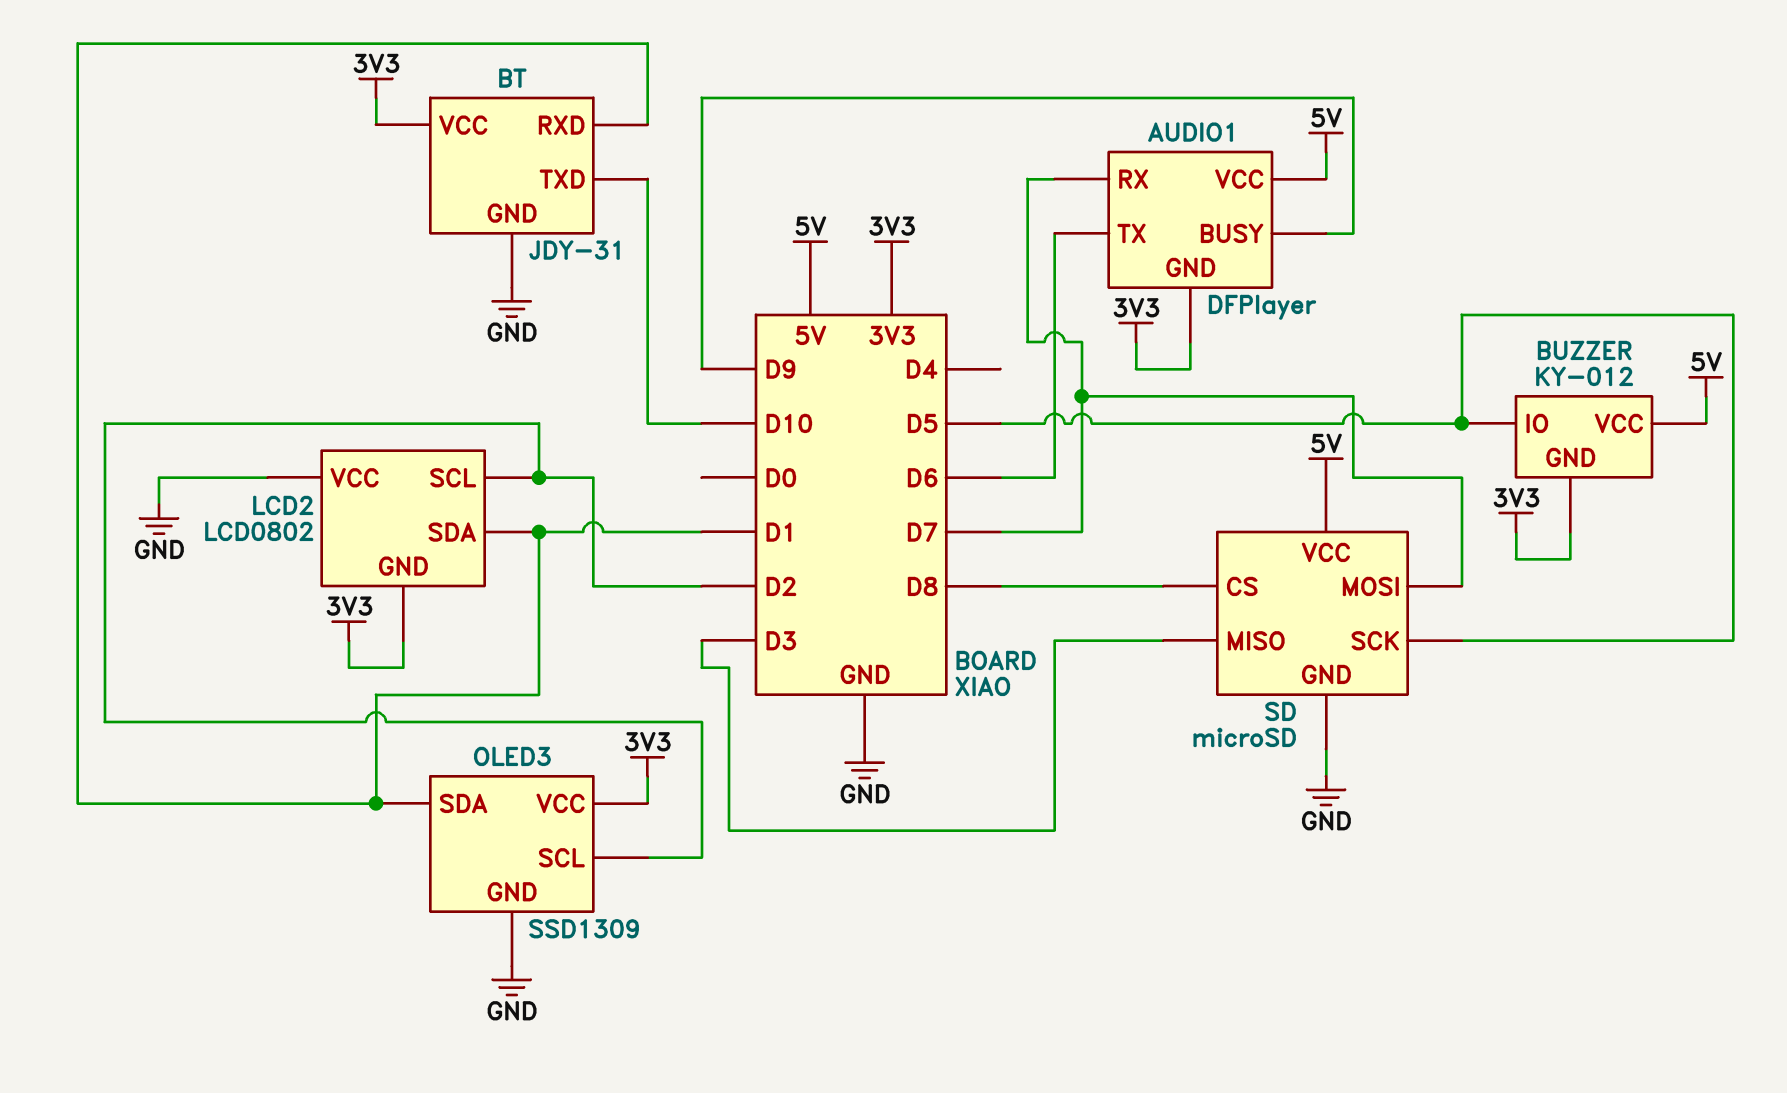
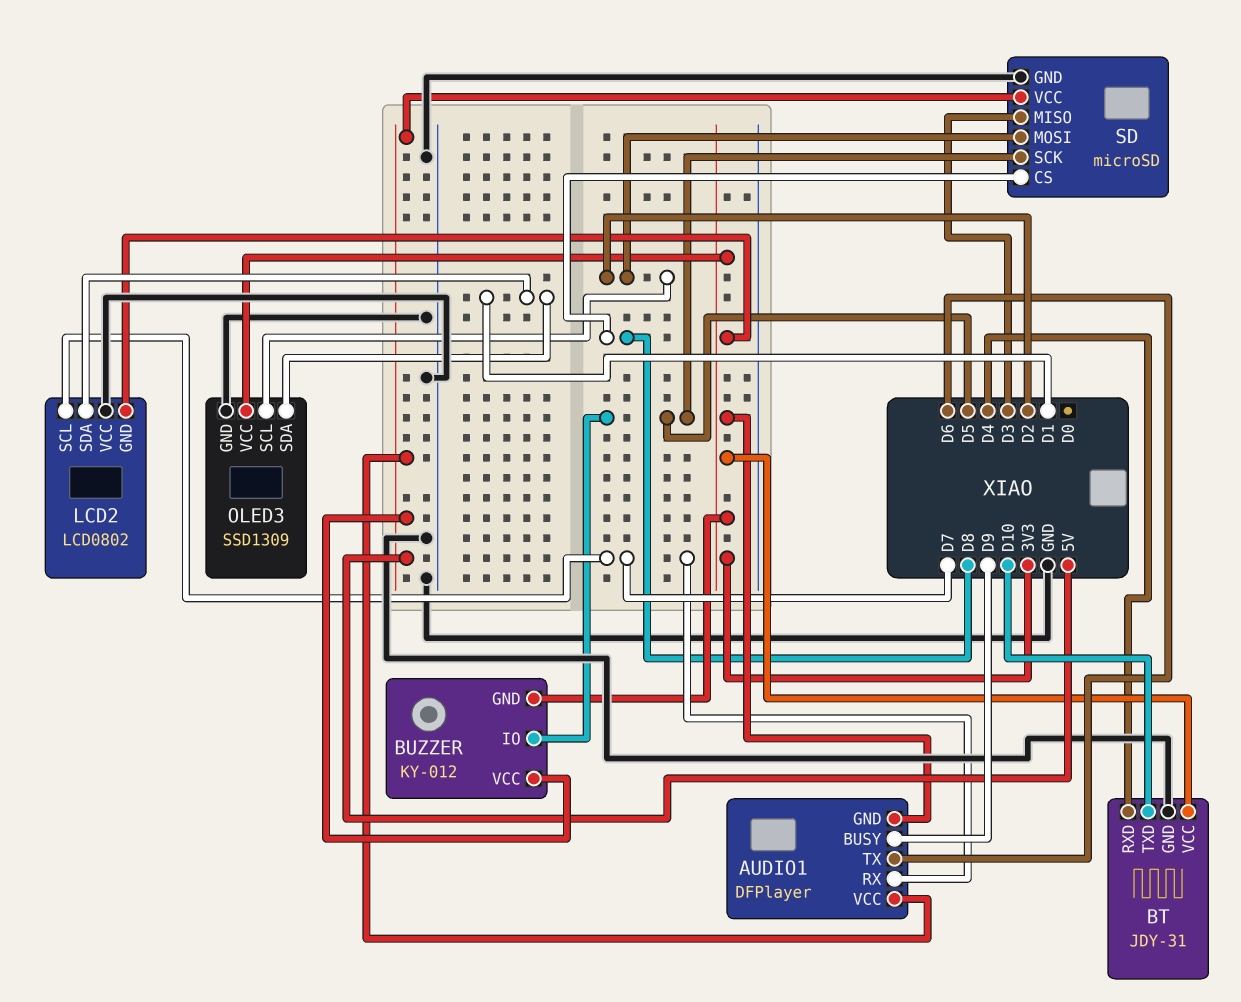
BT pin RXD: D1 -> D4
LCD2 pin SCL: D2 -> D7
SD pin MOSI: D7 -> D2

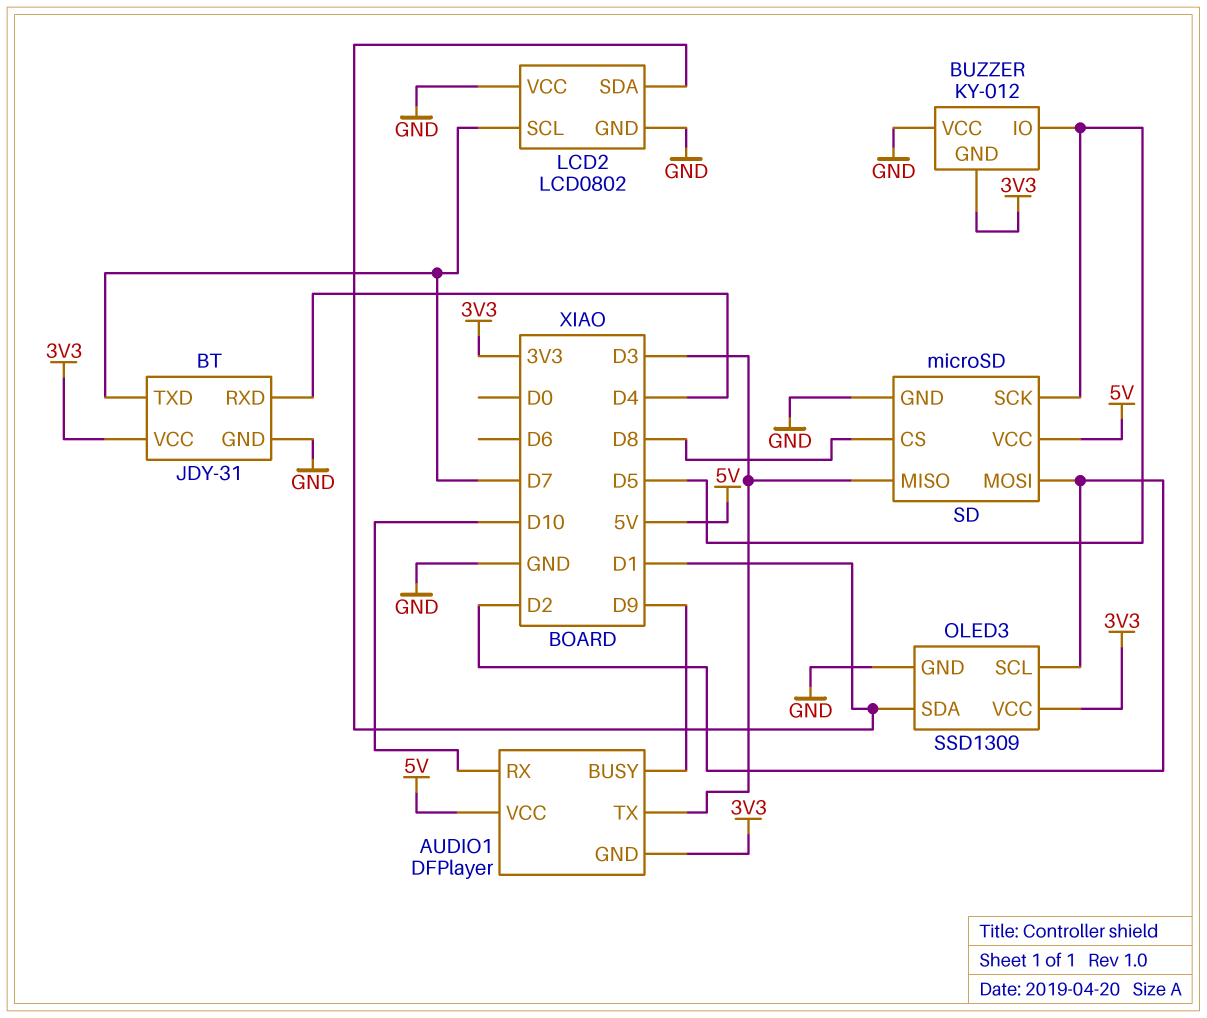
AUDIO1 pin RX: D7 -> D10
AUDIO1 pin TX: D6 -> D3
BT pin TXD: D10 -> D7
BUZZER pin VCC: 5V -> GND
LCD2 pin GND: 3V3 -> GND

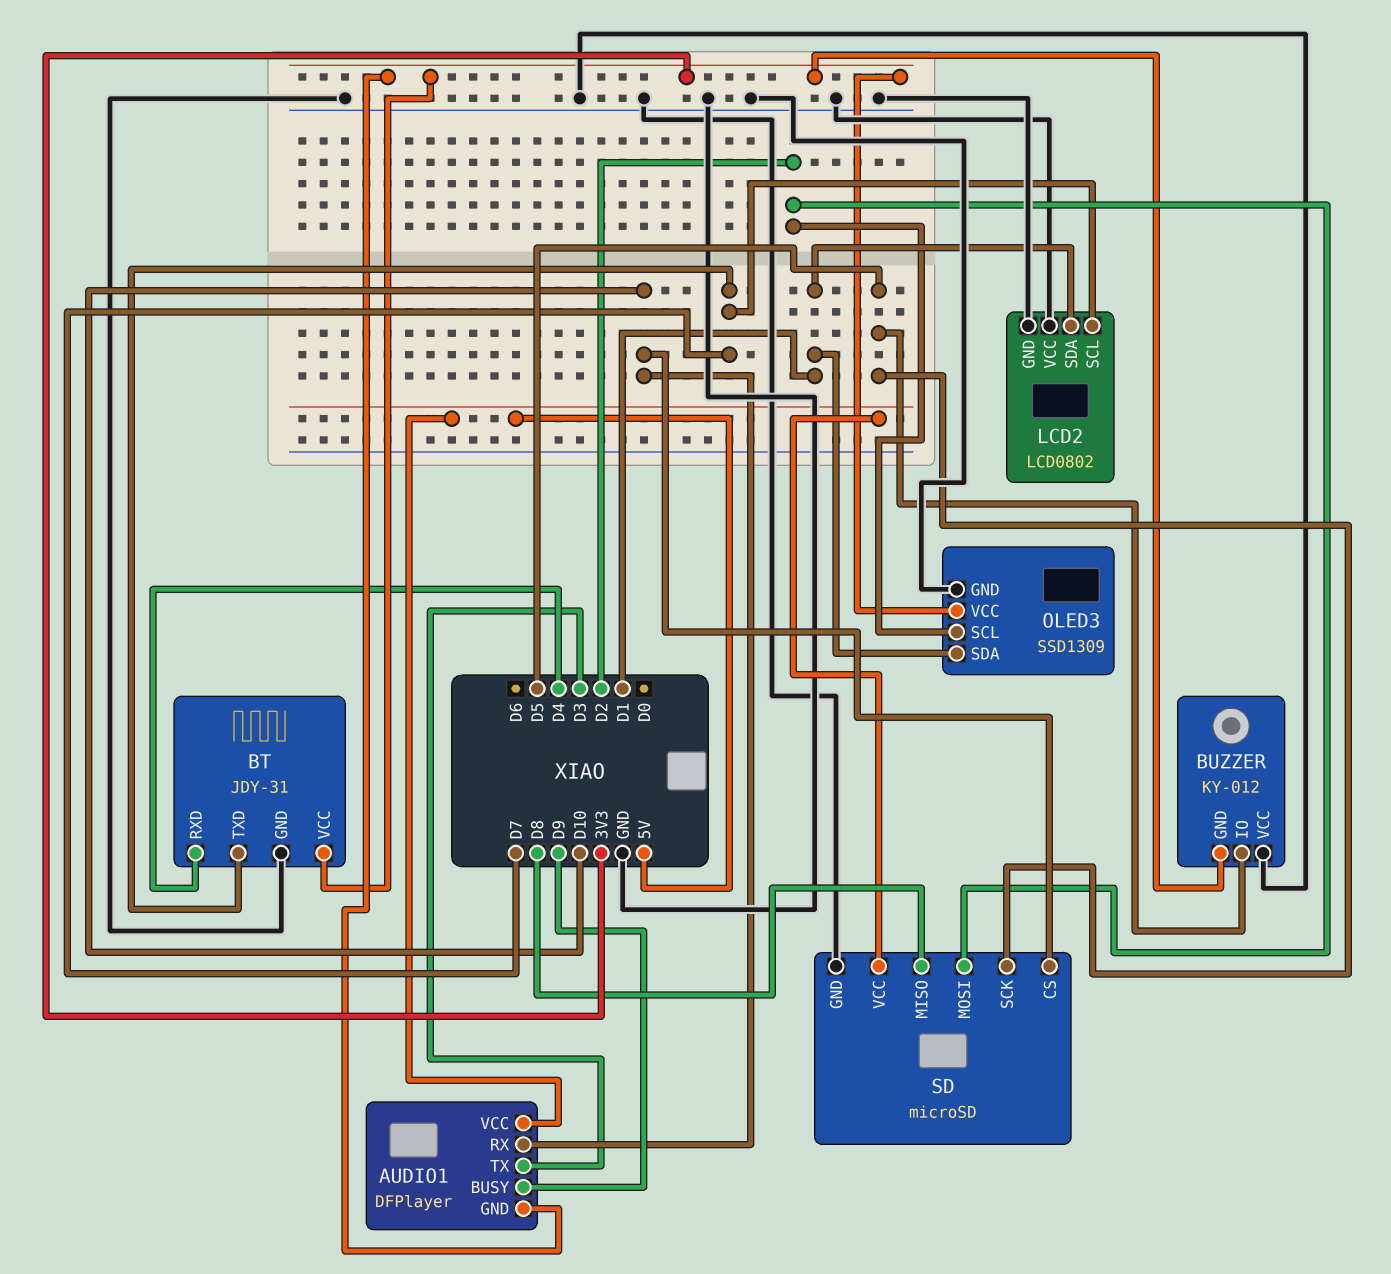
SD pin CS: D8 -> D10
SD pin MISO: D3 -> D8

